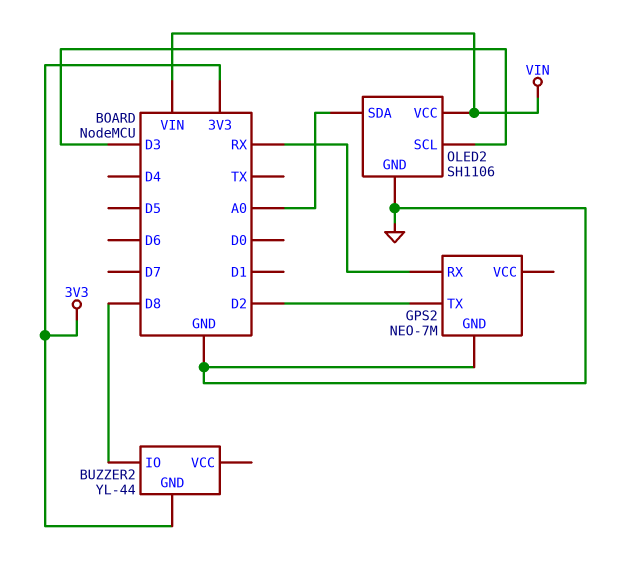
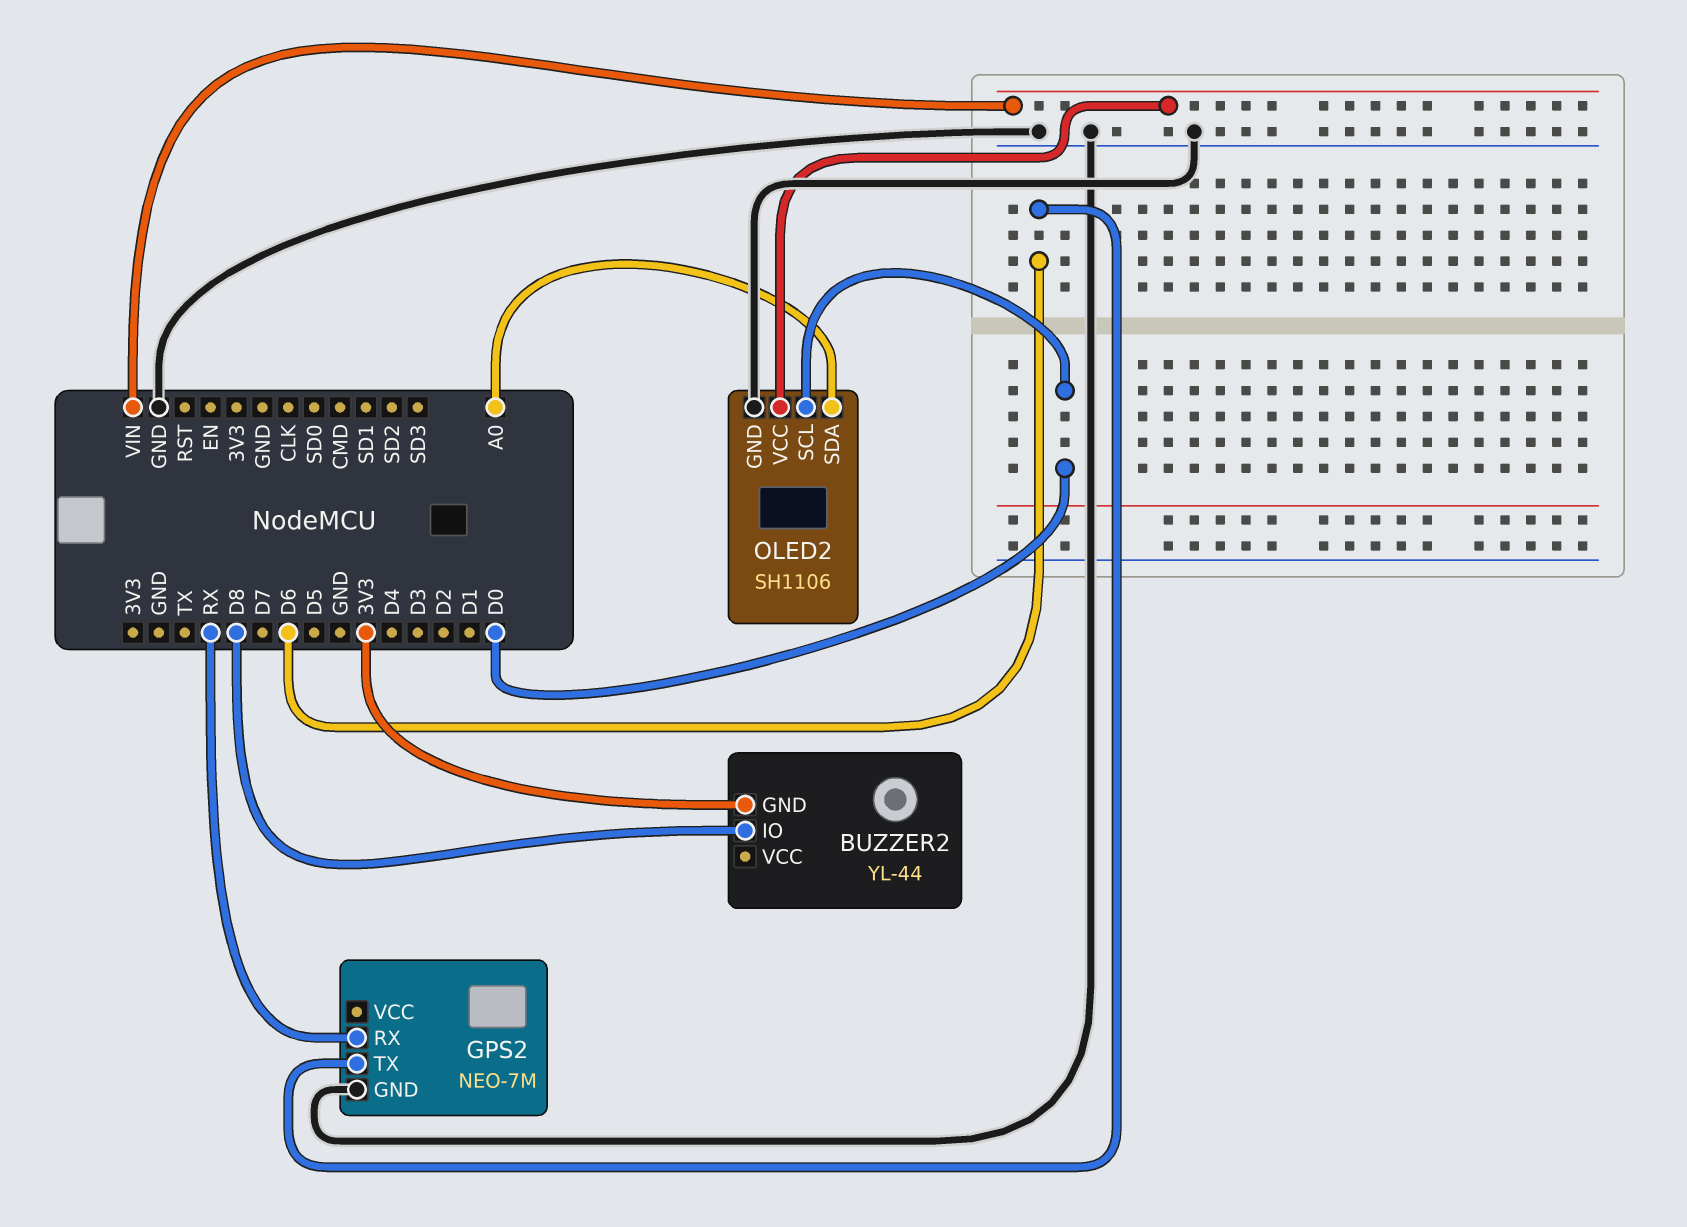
GPS2 pin TX: D2 -> D6
OLED2 pin SCL: D3 -> D0

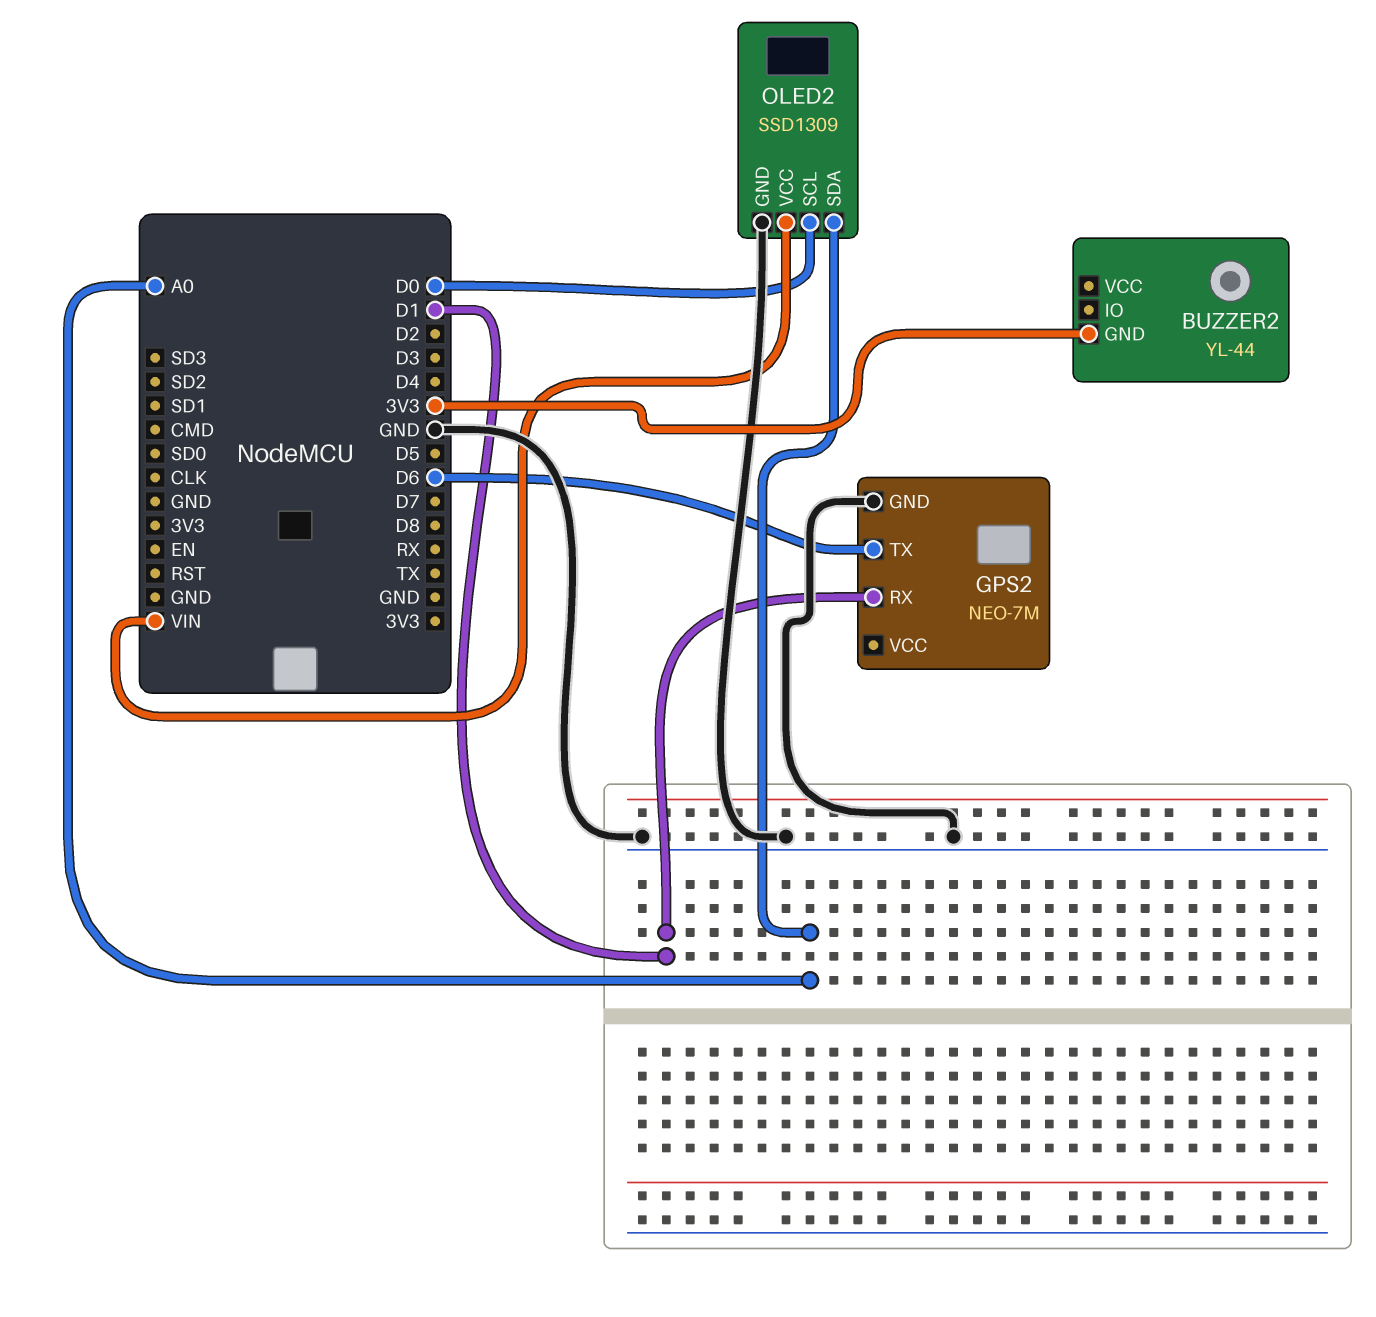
BUZZER2 pin IO: D8 -> none
GPS2 pin RX: RX -> D1
OLED2: SH1106 -> SSD1309

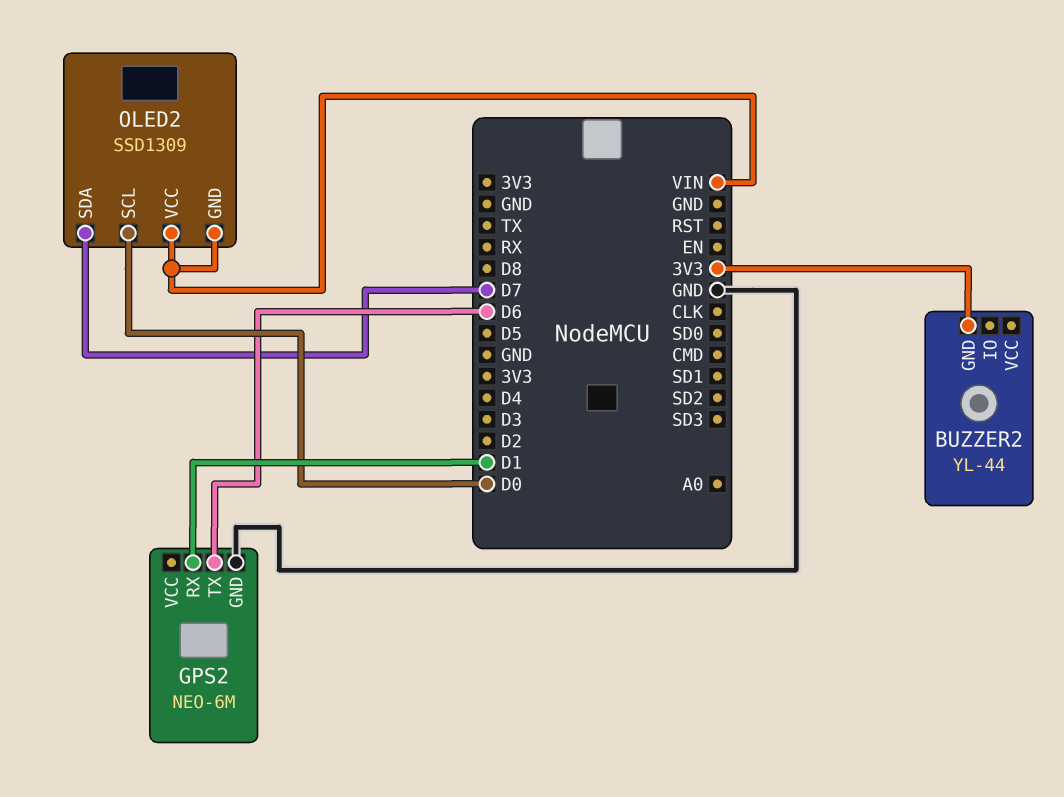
GPS2: NEO-7M -> NEO-6M
OLED2 pin GND: GND -> VIN
OLED2 pin SDA: A0 -> D7

